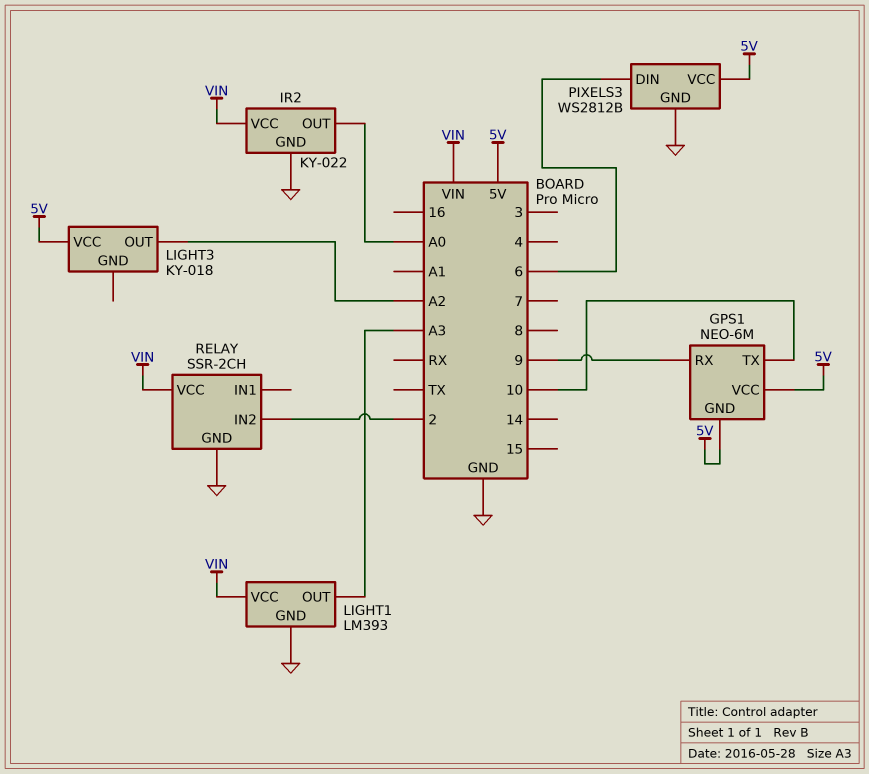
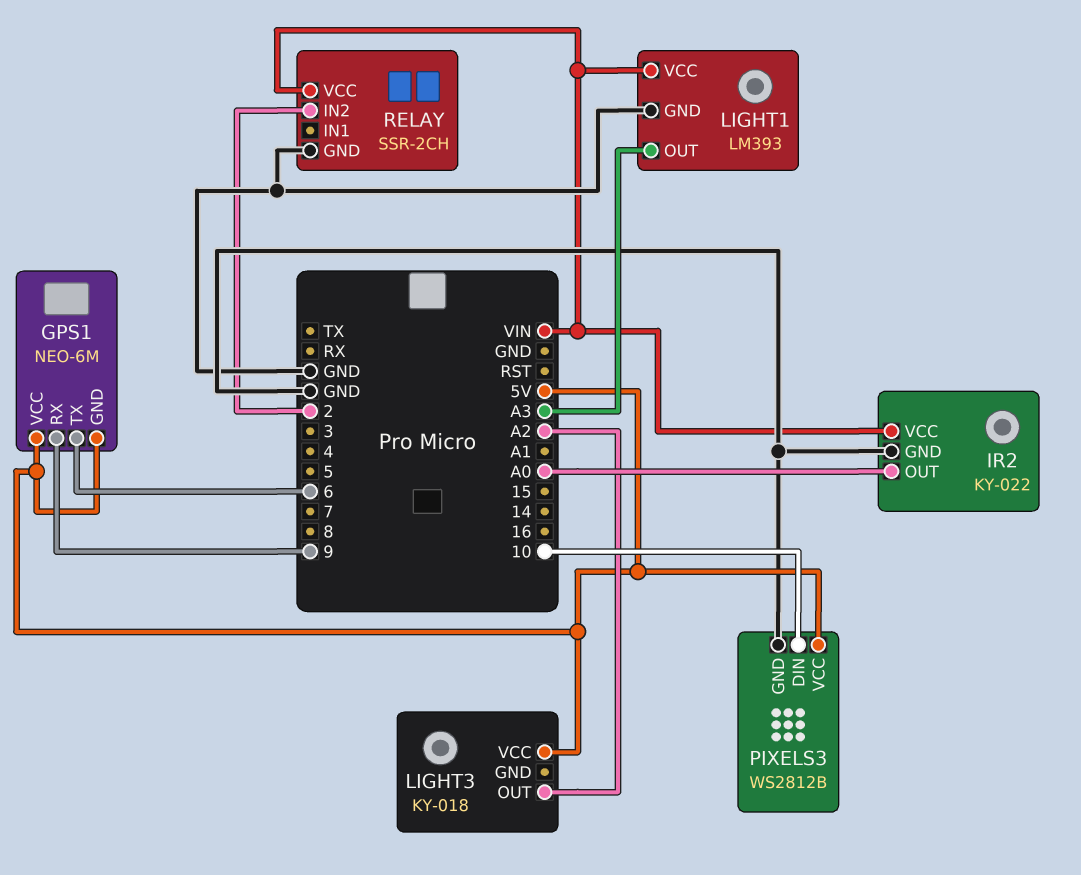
GPS1 pin TX: 10 -> 6
PIXELS3 pin DIN: 6 -> 10

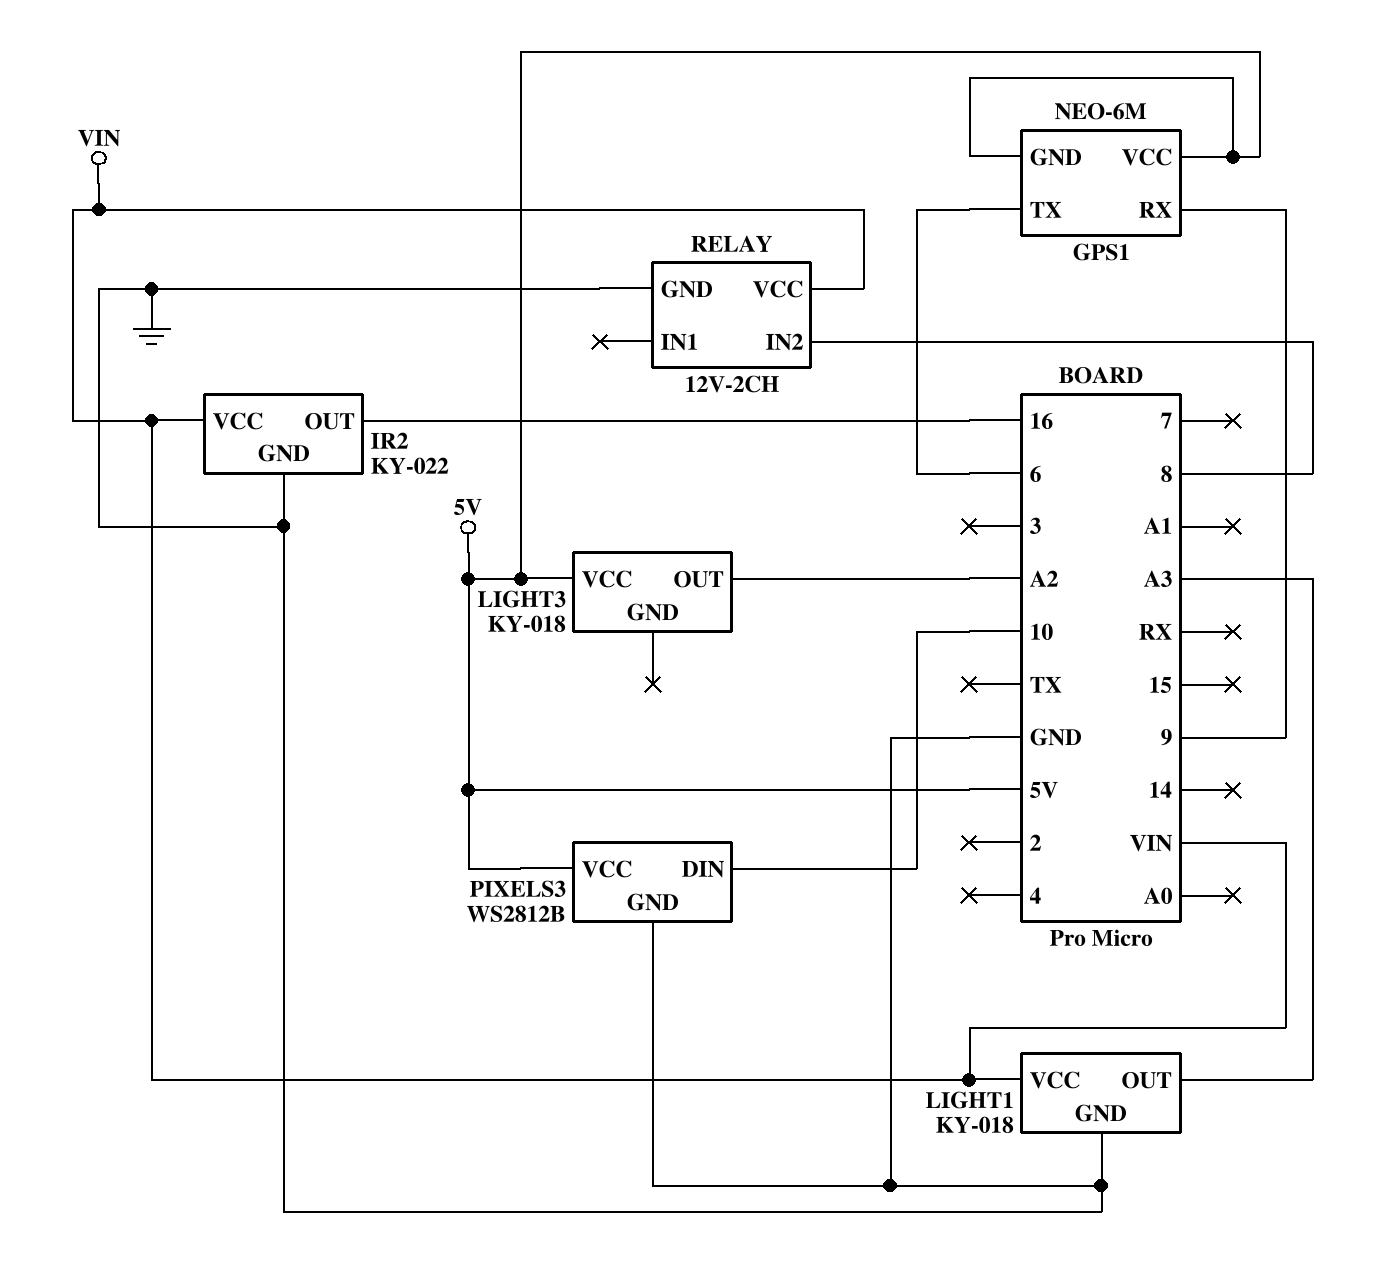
IR2 pin OUT: A0 -> 16
LIGHT1: LM393 -> KY-018
RELAY: SSR-2CH -> 12V-2CH
RELAY pin IN2: 2 -> 8

